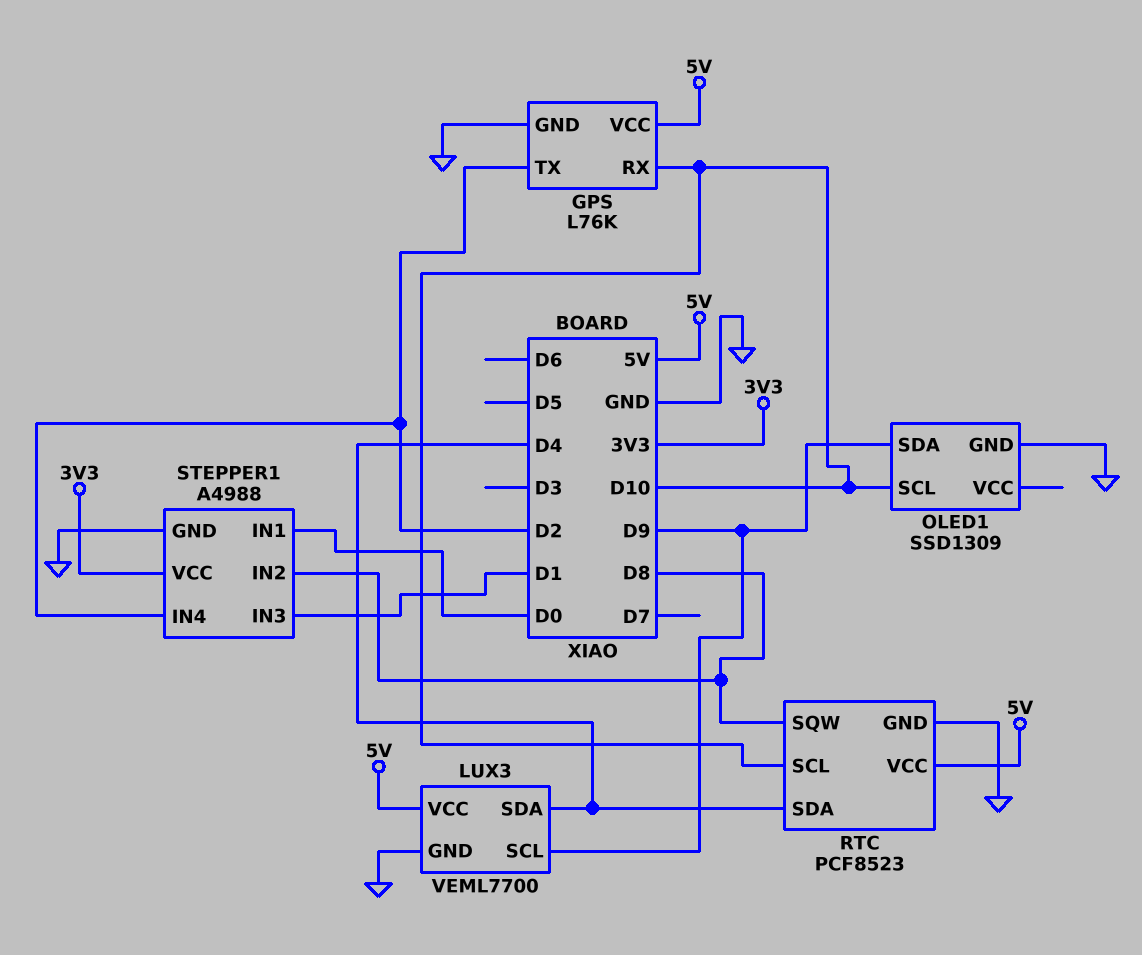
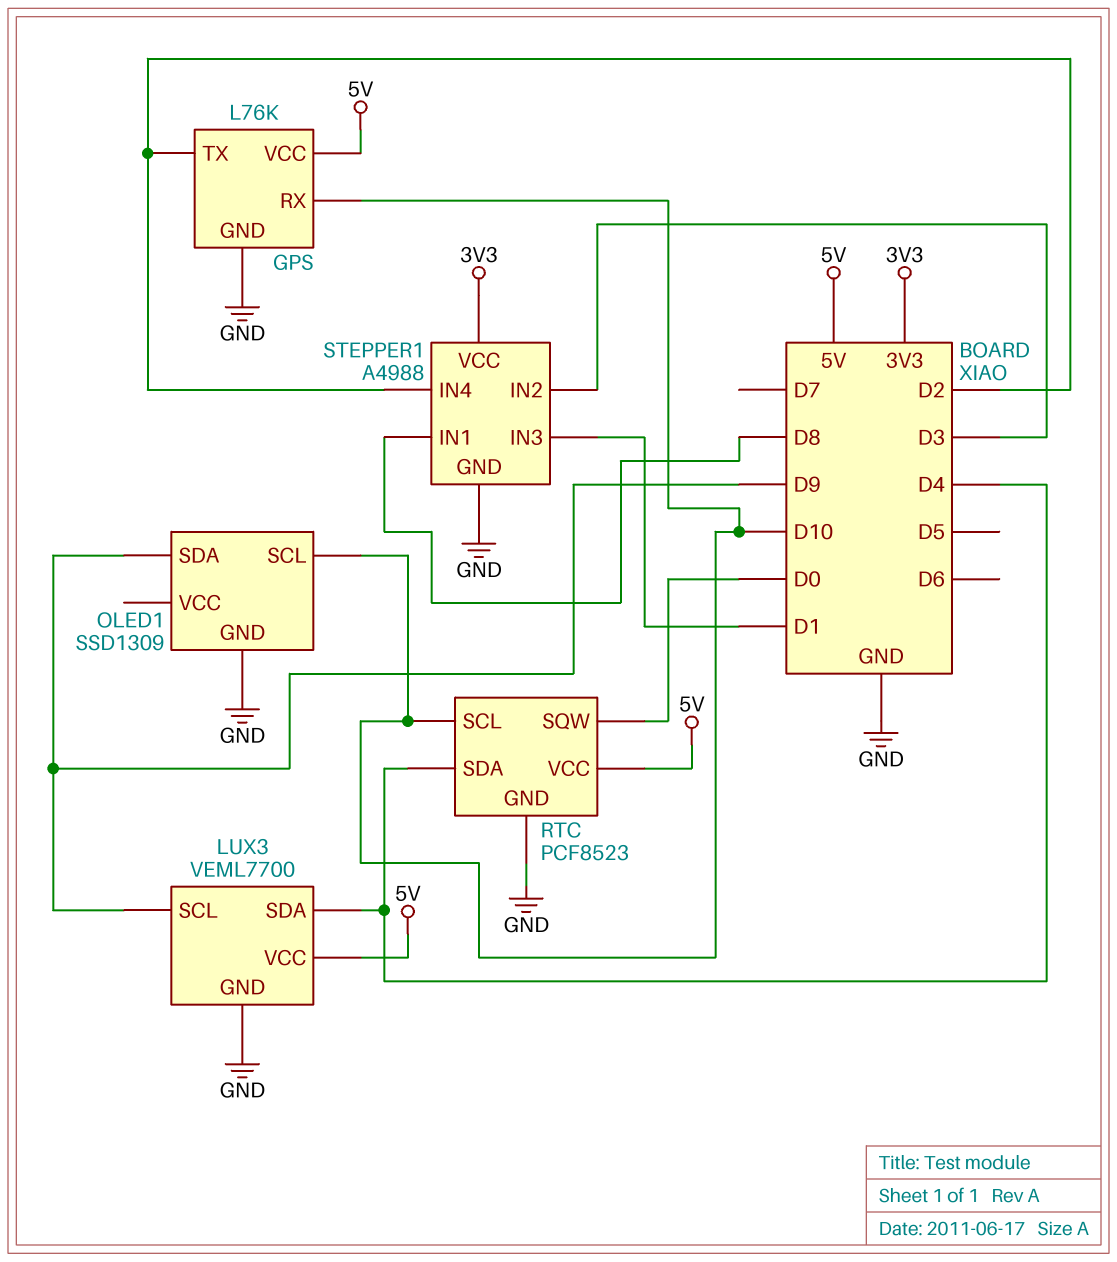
RTC pin SQW: D8 -> D0
STEPPER1 pin IN1: D0 -> D8
STEPPER1 pin IN2: D8 -> D3

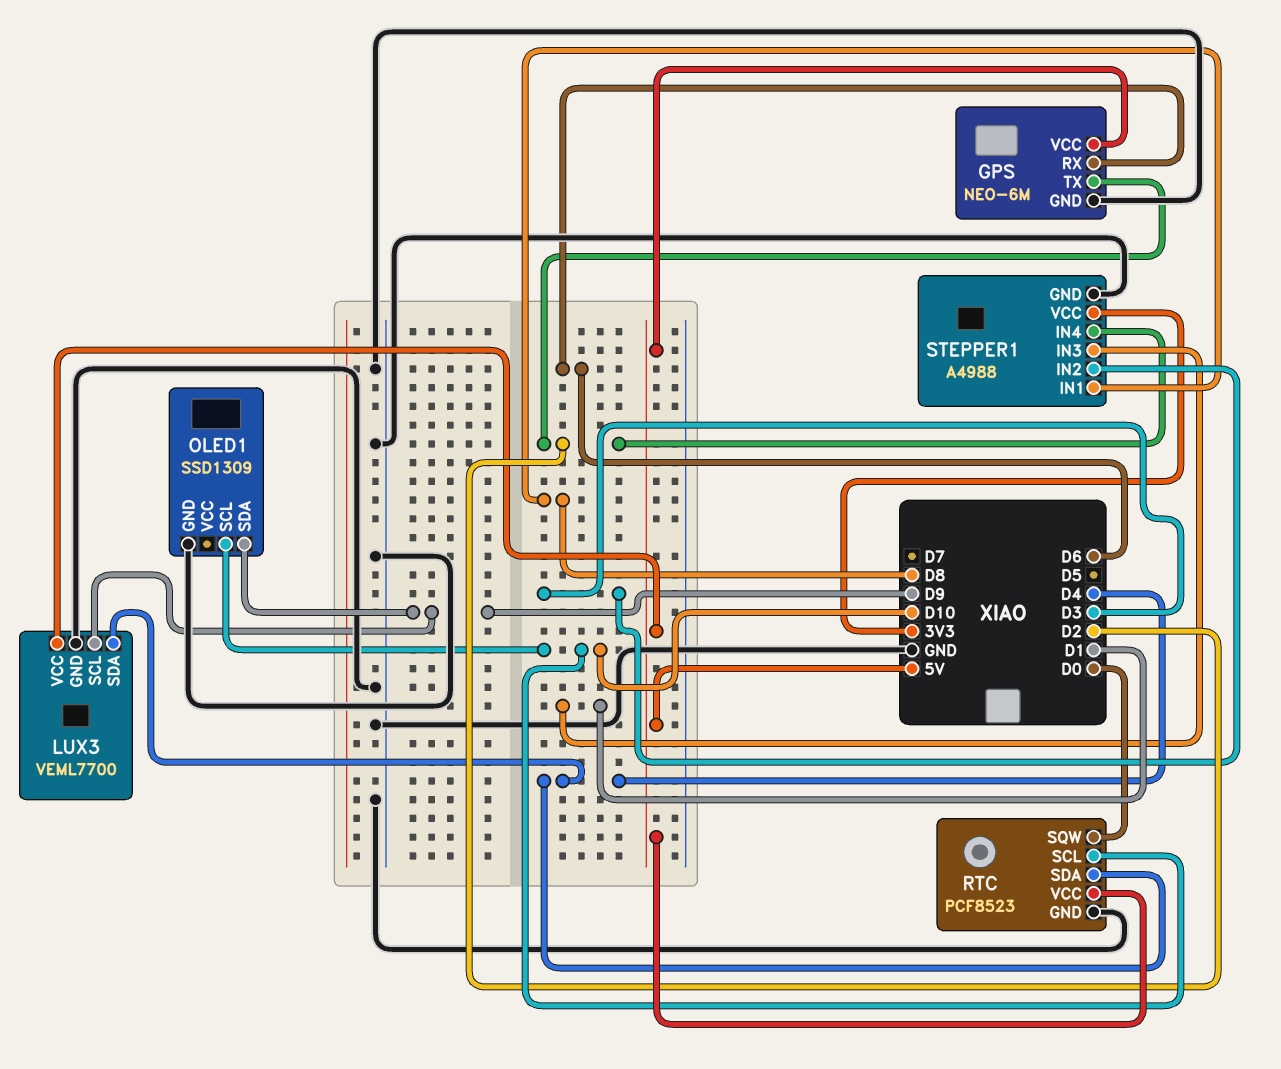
GPS: L76K -> NEO-6M
GPS pin RX: D10 -> D6

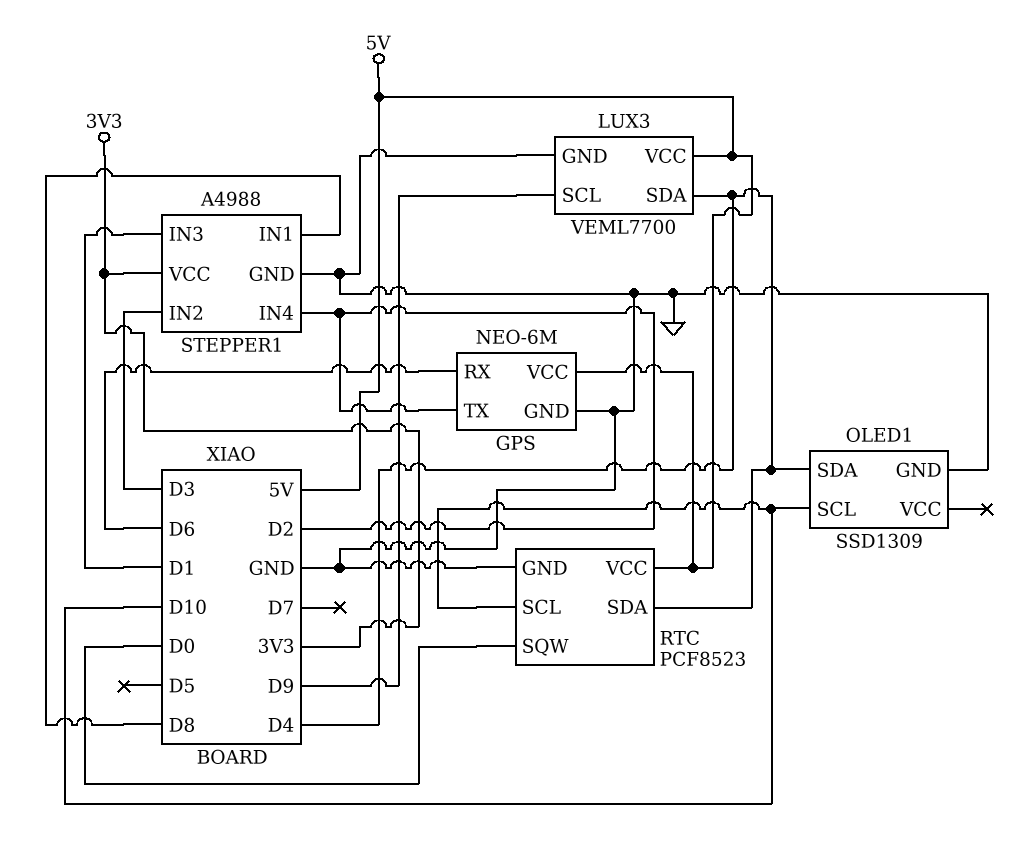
OLED1 pin SDA: D9 -> D4

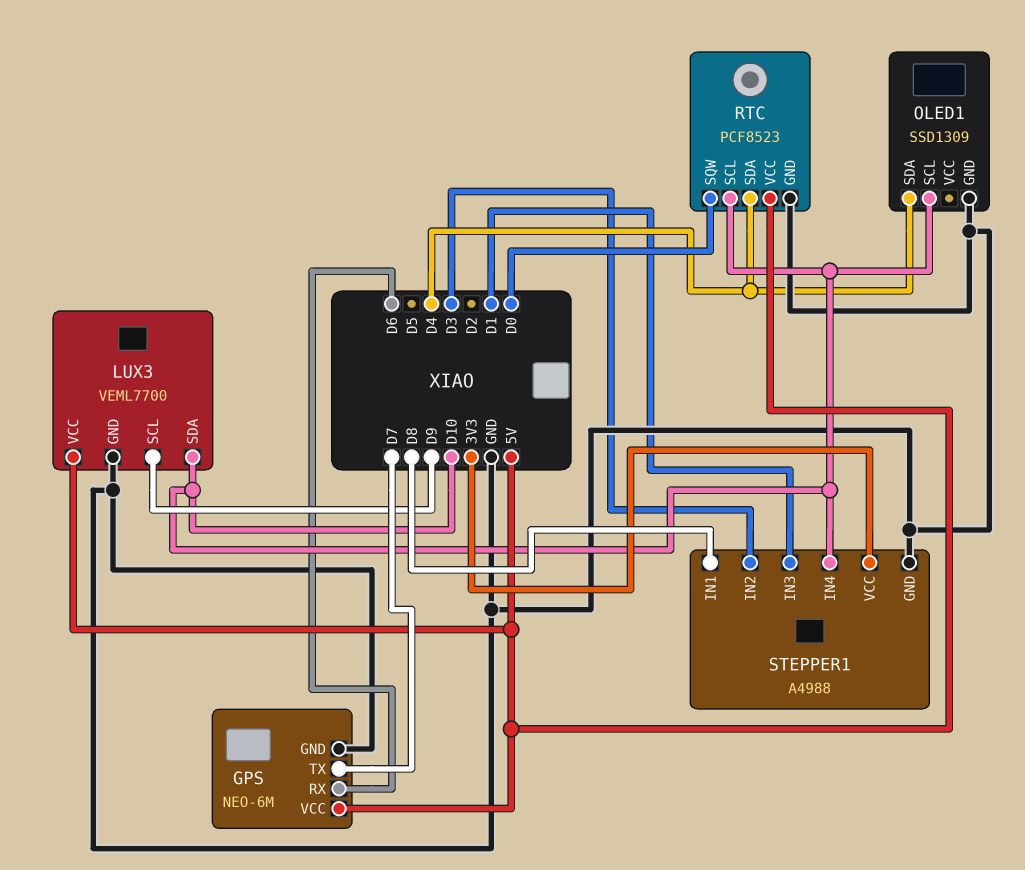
GPS pin TX: D2 -> D7
LUX3 pin SDA: D4 -> D10
STEPPER1 pin IN4: D2 -> D10

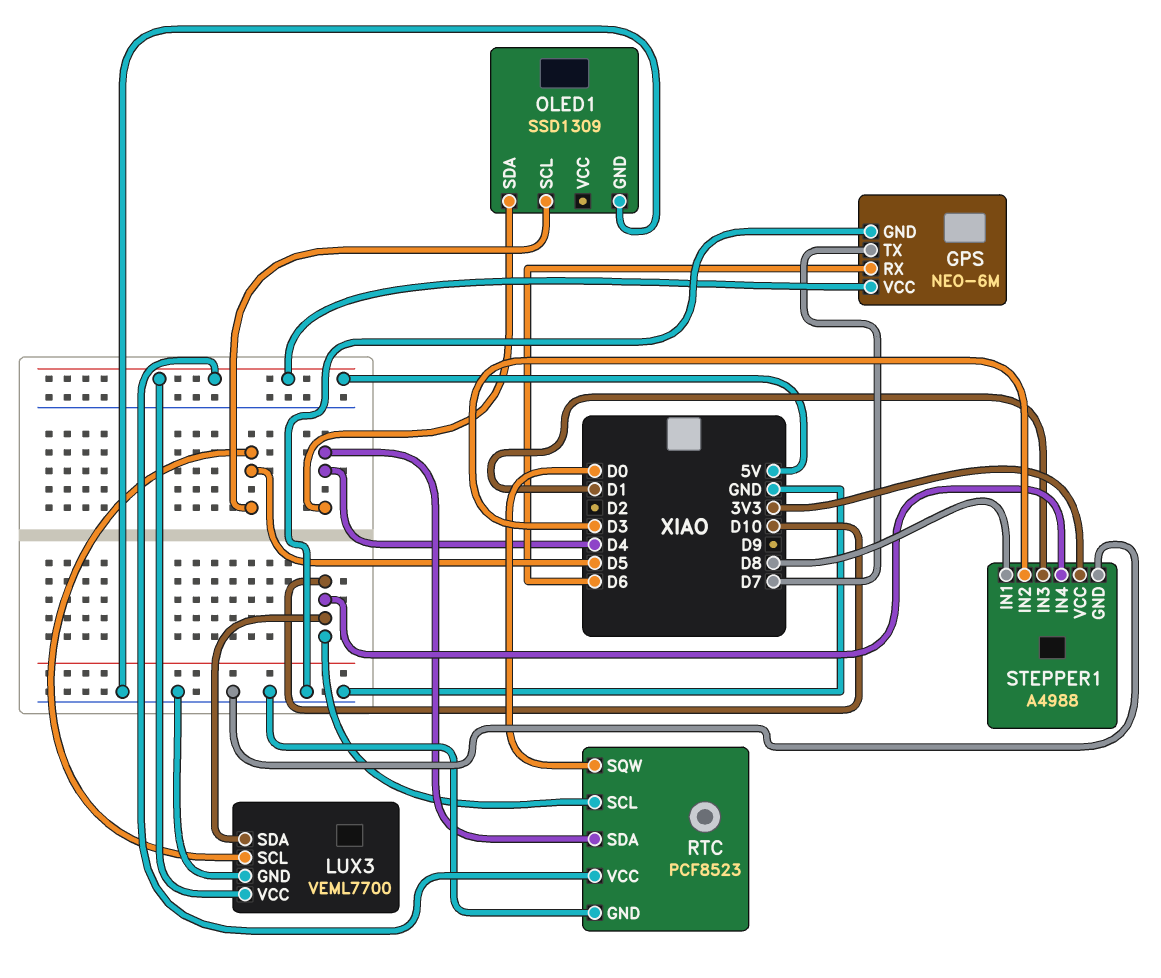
LUX3 pin SCL: D9 -> D5
OLED1 pin SCL: D10 -> D5

